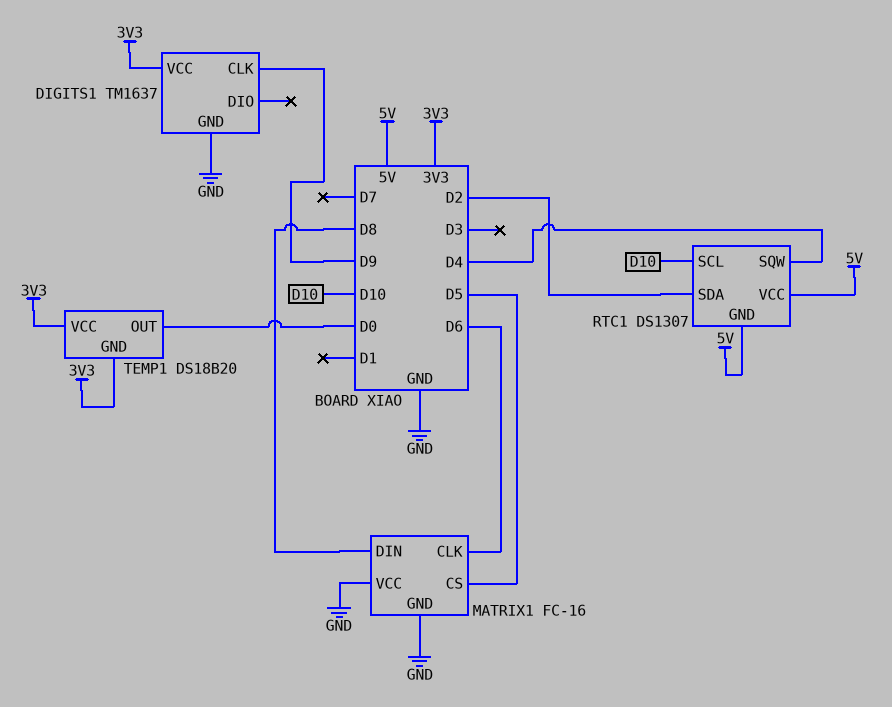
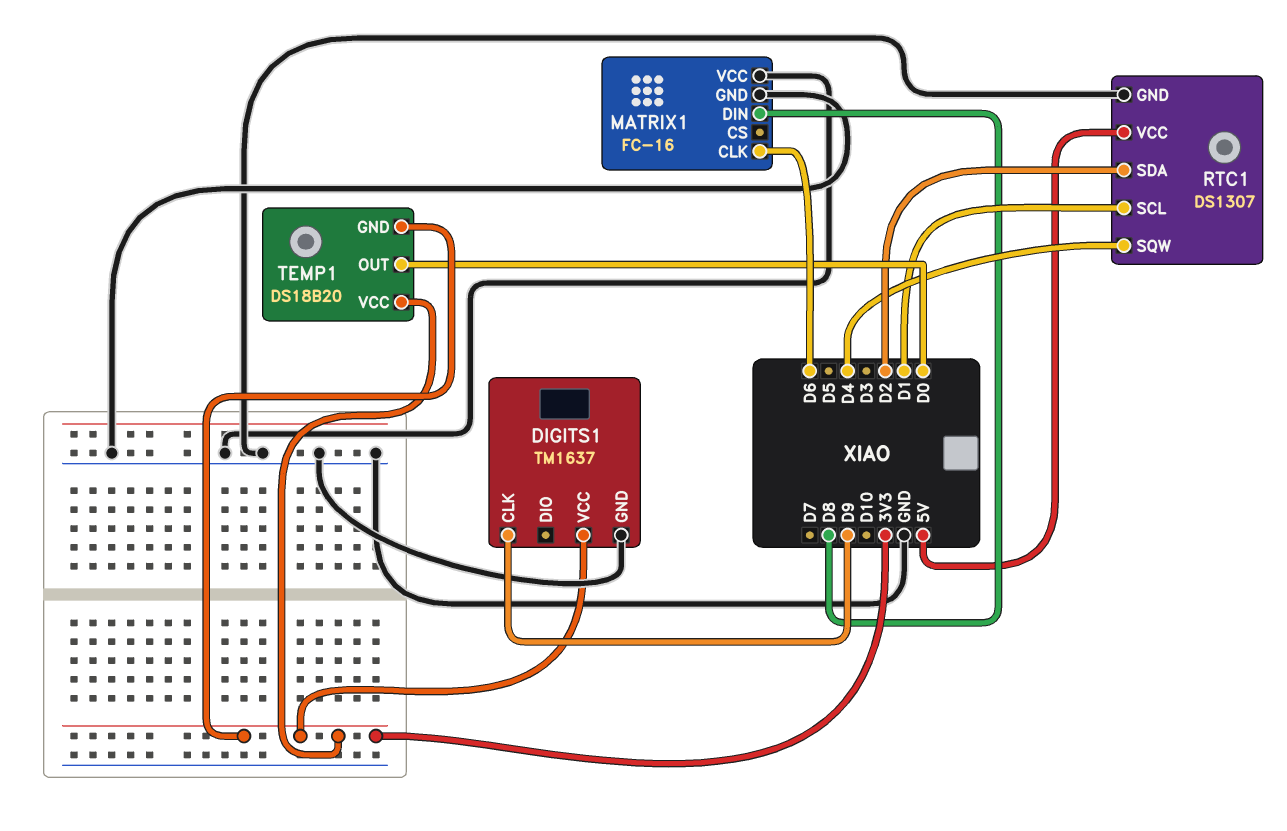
MATRIX1 pin CS: D5 -> none
RTC1 pin GND: 5V -> GND
RTC1 pin SCL: D10 -> D1

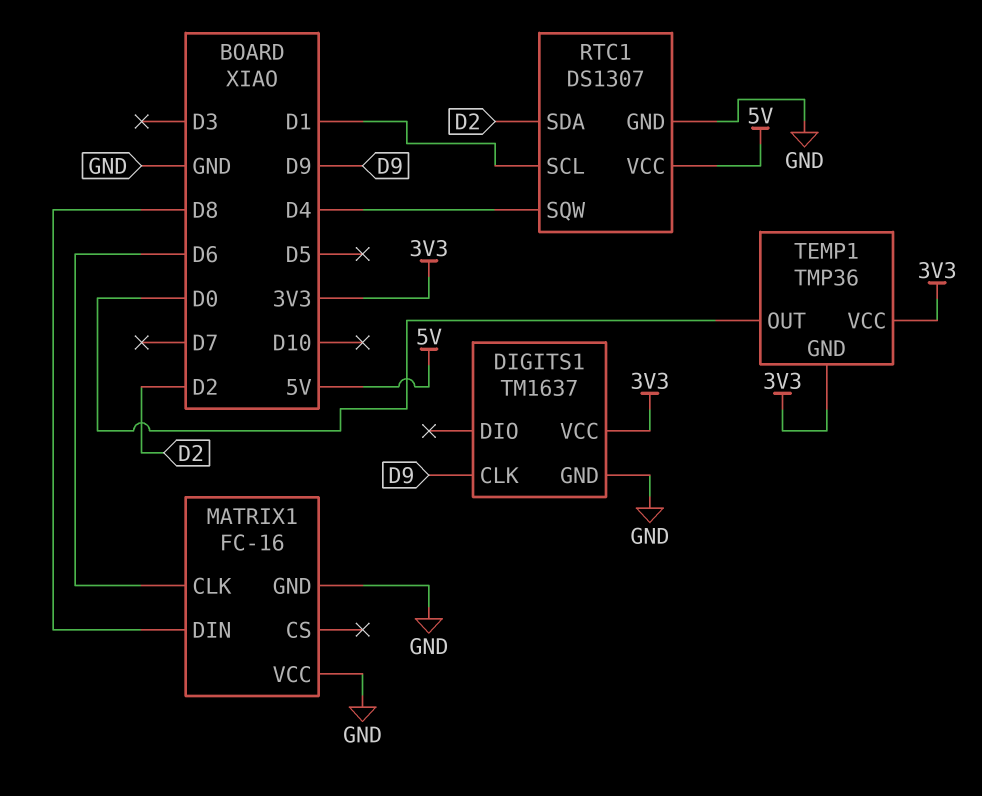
TEMP1: DS18B20 -> TMP36

